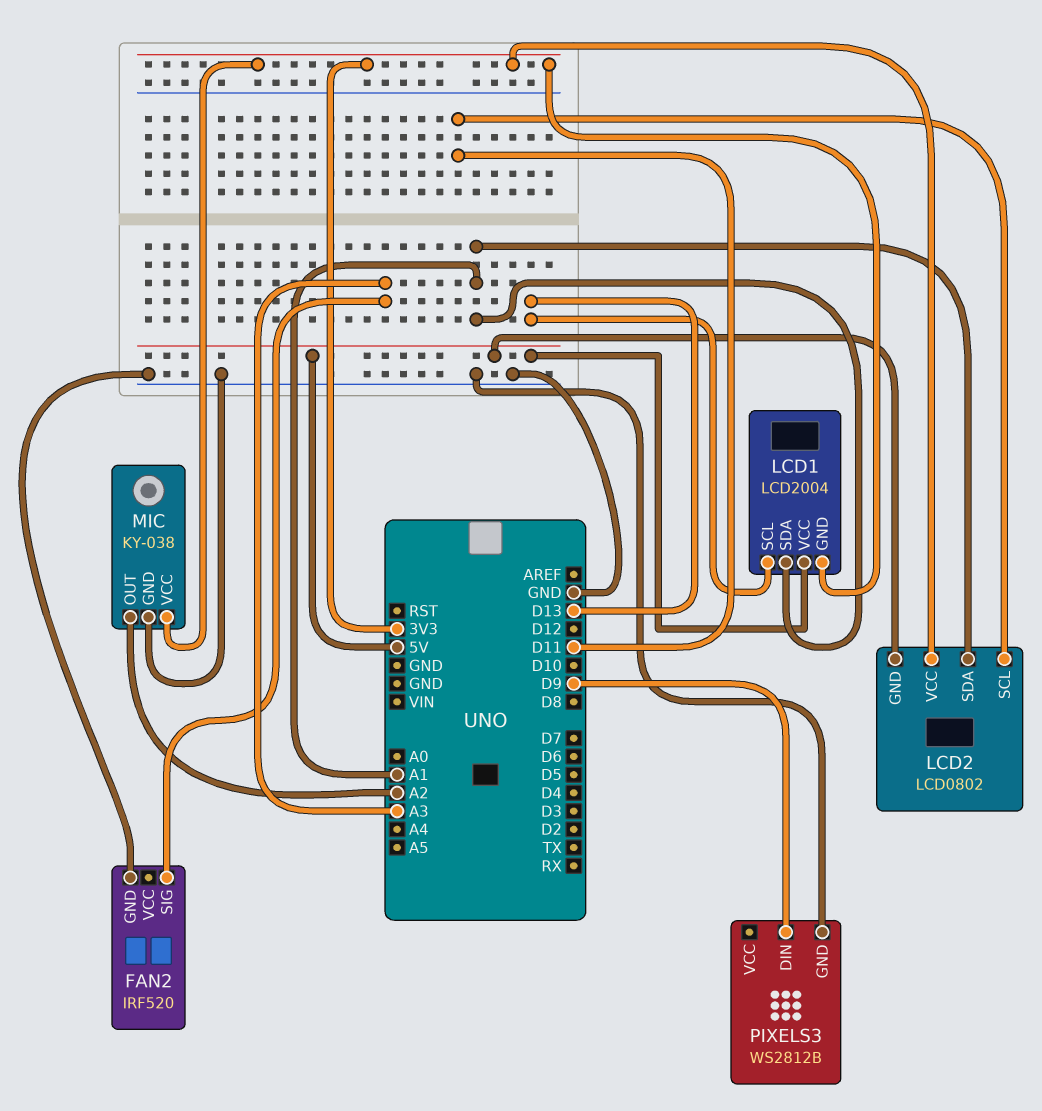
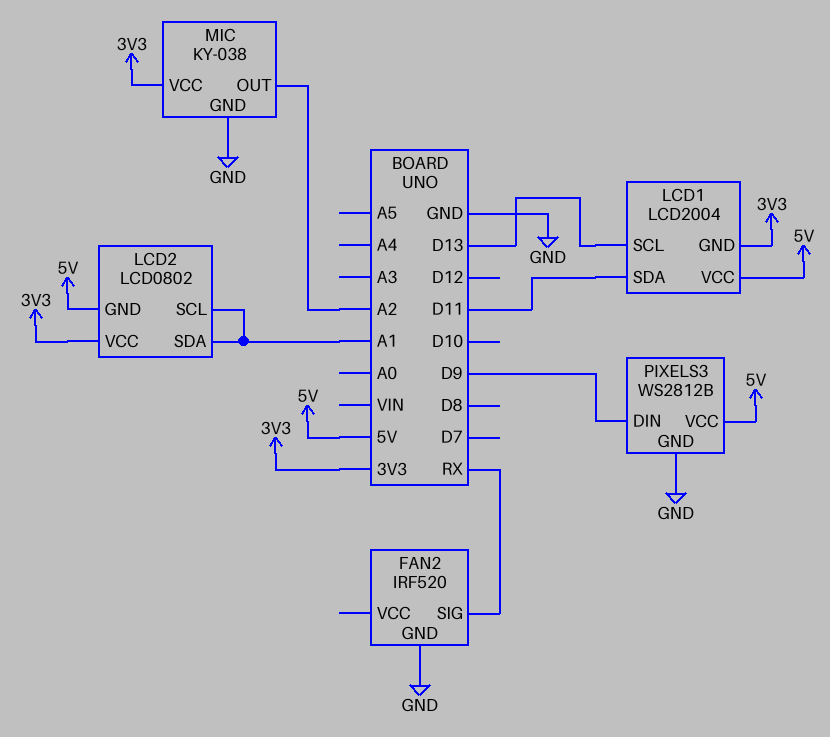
FAN2 pin SIG: A3 -> RX
LCD1 pin SDA: A1 -> D11
LCD2 pin SCL: D11 -> A1
PIXELS3 pin VCC: none -> 5V

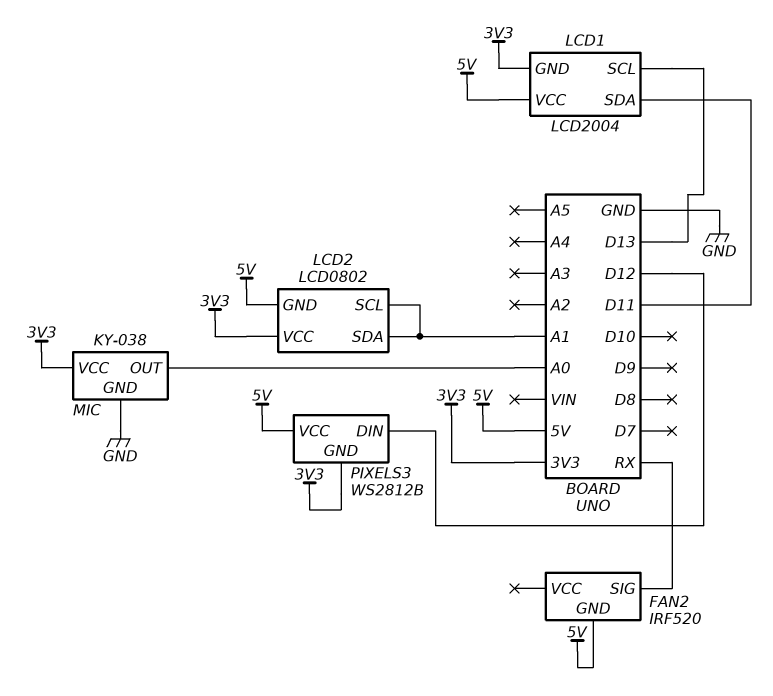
FAN2 pin GND: GND -> 5V
MIC pin OUT: A2 -> A0
PIXELS3 pin DIN: D9 -> D12
PIXELS3 pin GND: GND -> 3V3

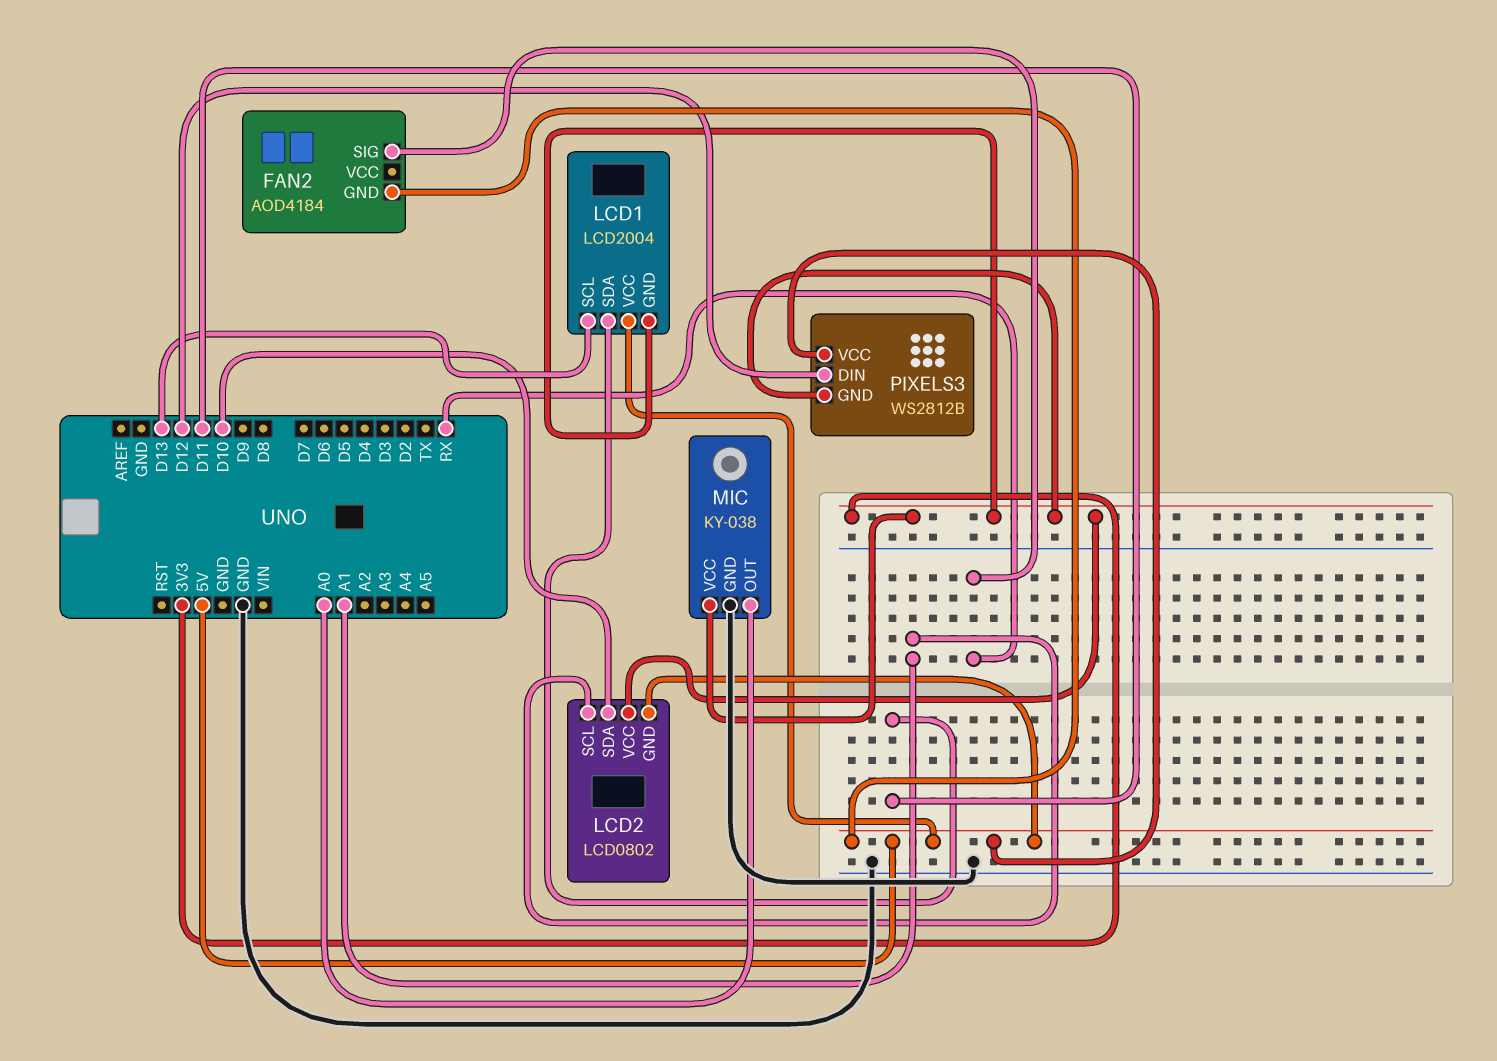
FAN2: IRF520 -> AOD4184
LCD2 pin SDA: A1 -> D10

